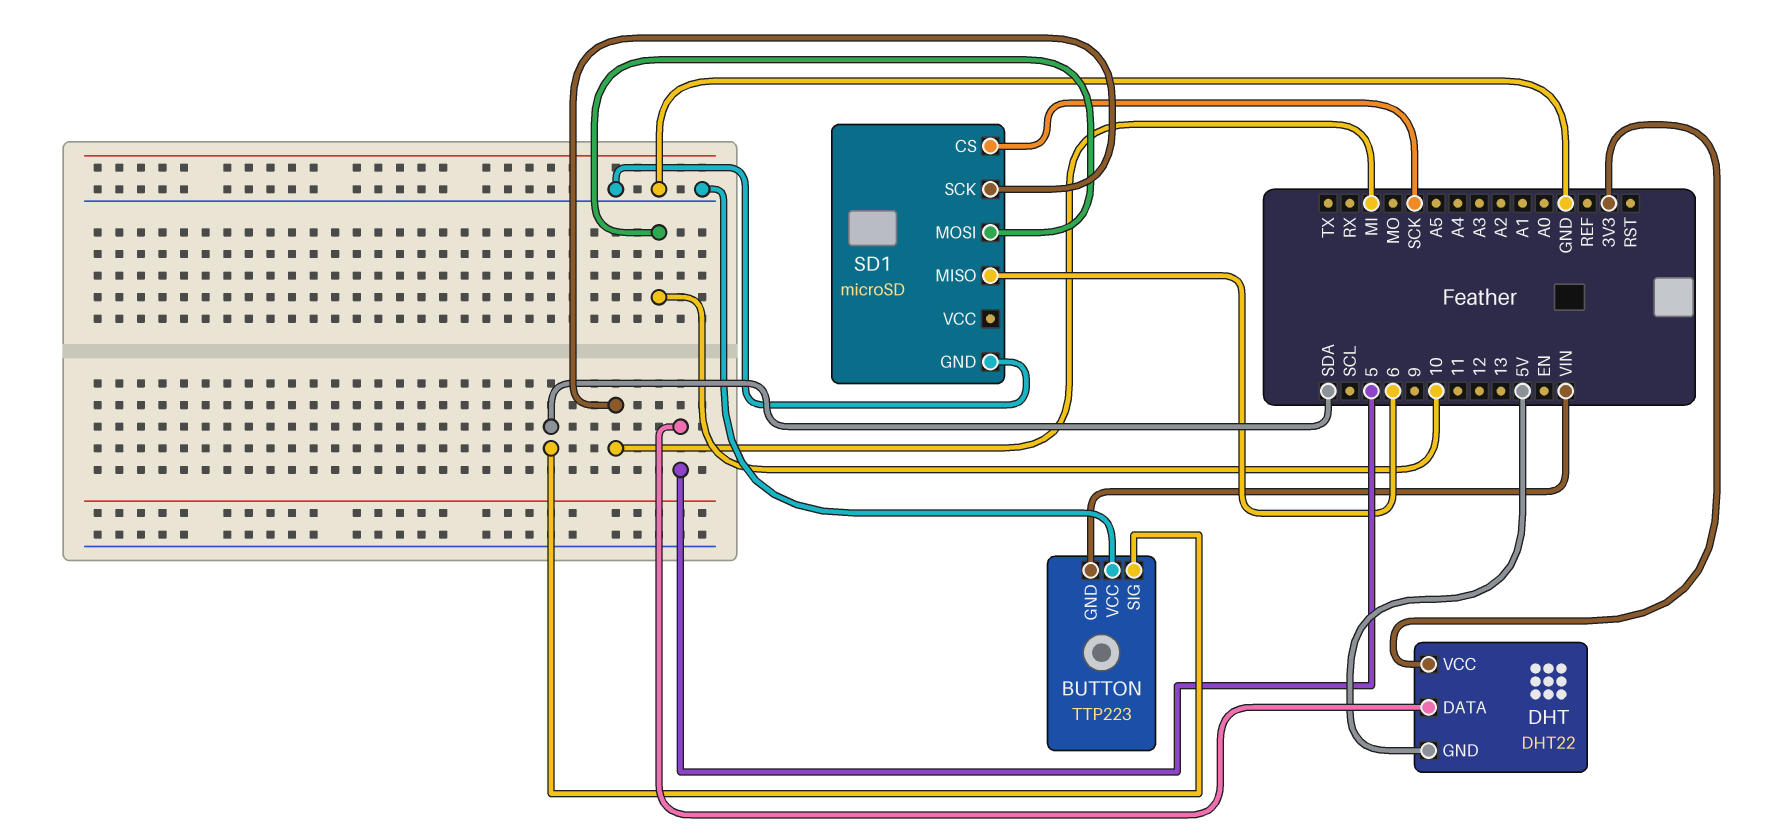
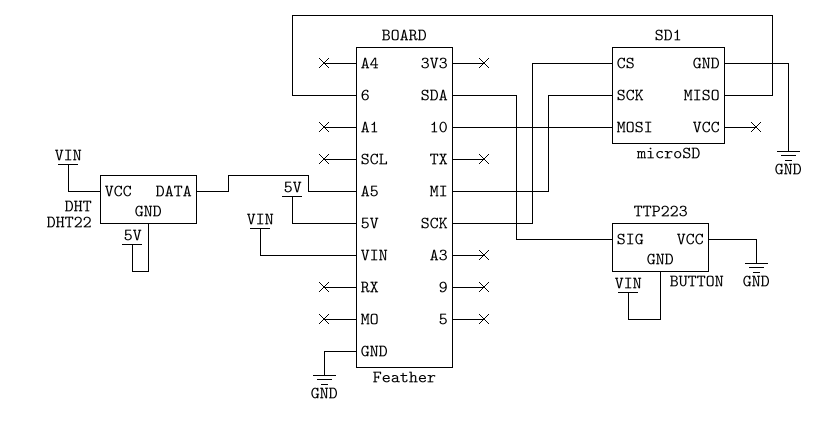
DHT pin DATA: 5 -> A5
DHT pin VCC: 3V3 -> VIN

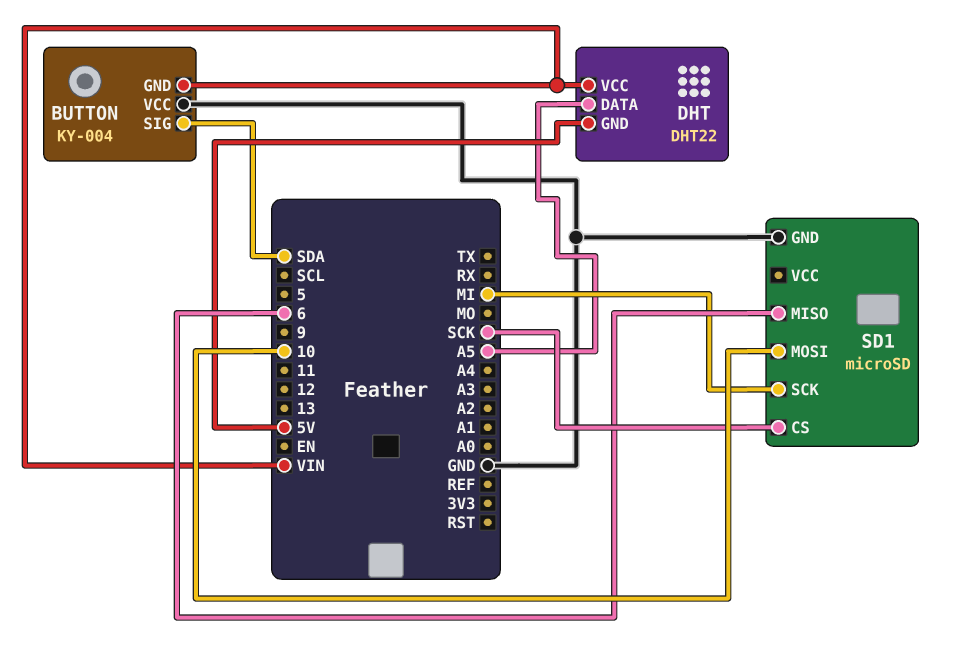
BUTTON: TTP223 -> KY-004

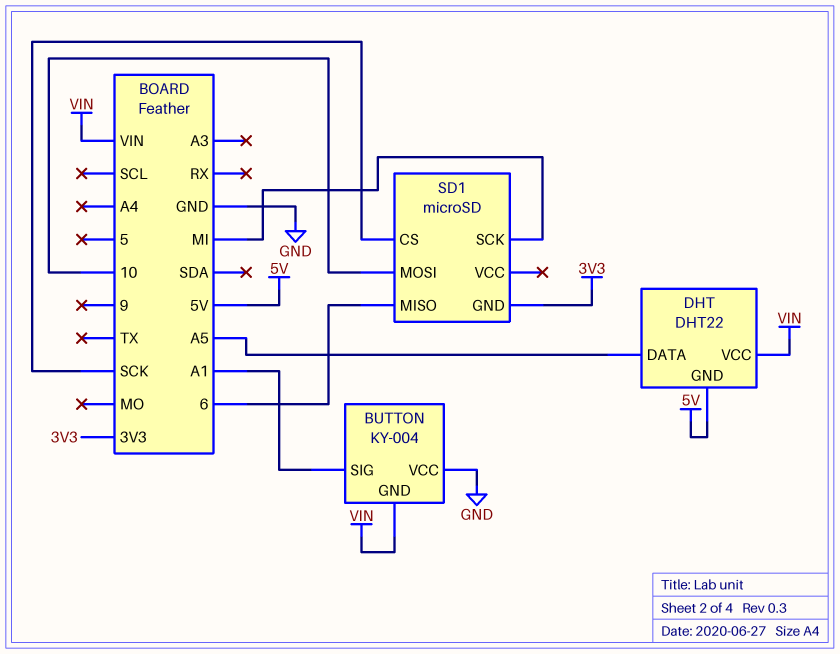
BUTTON pin SIG: SDA -> A1
SD1 pin GND: GND -> 3V3

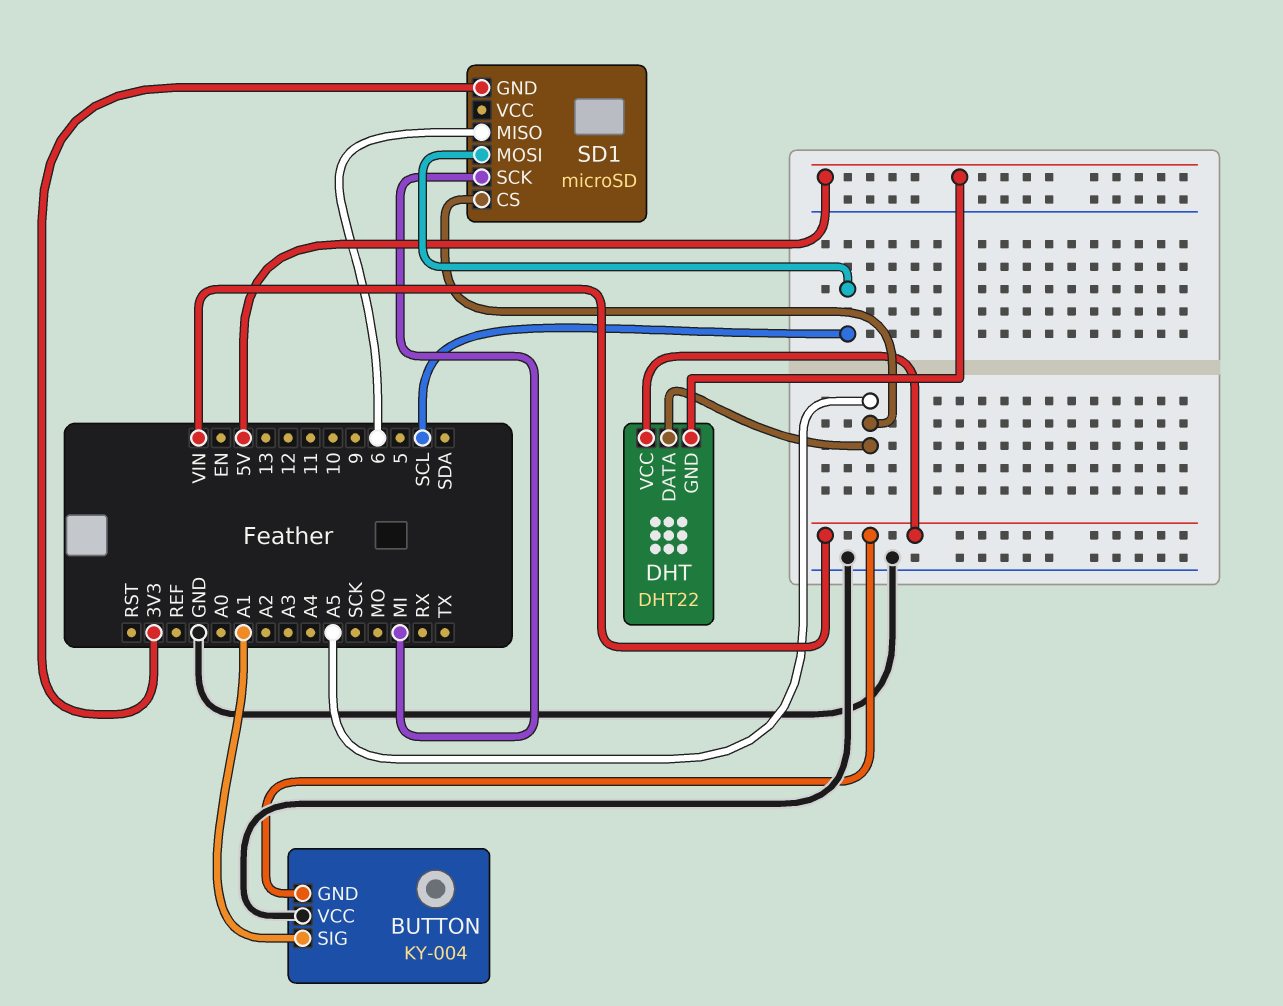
SD1 pin CS: SCK -> A5
SD1 pin MOSI: 10 -> SCL

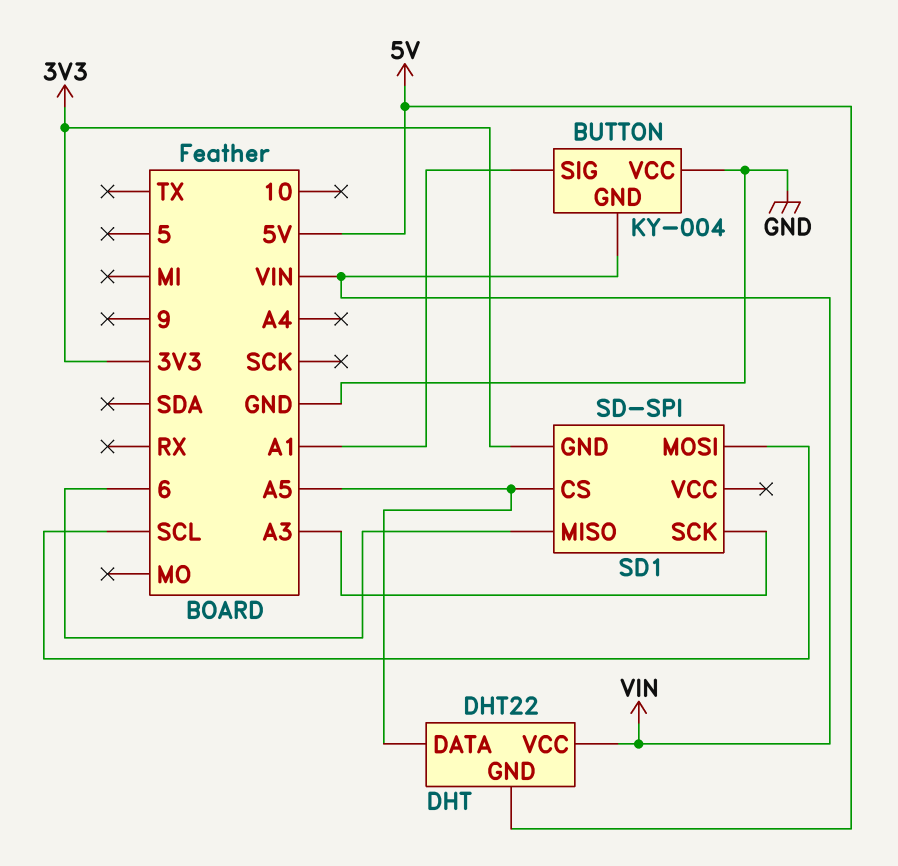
SD1: microSD -> SD-SPI
SD1 pin SCK: MI -> A3

